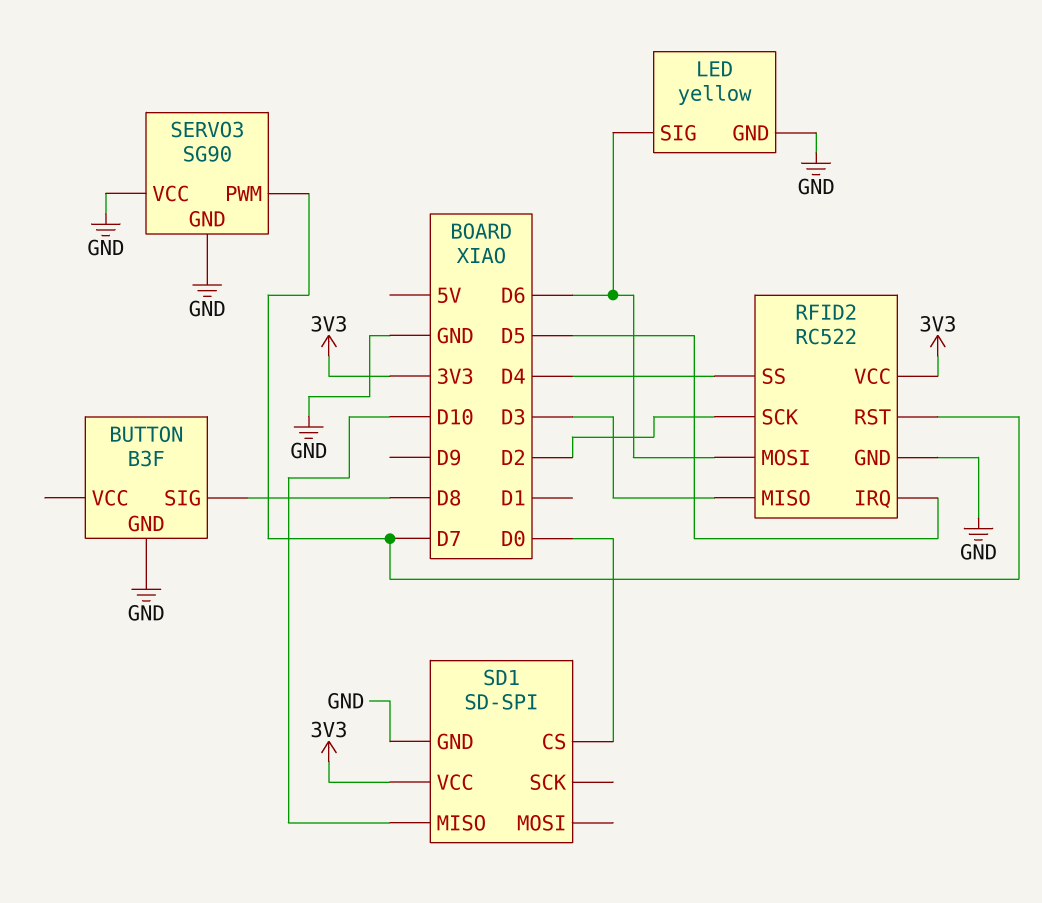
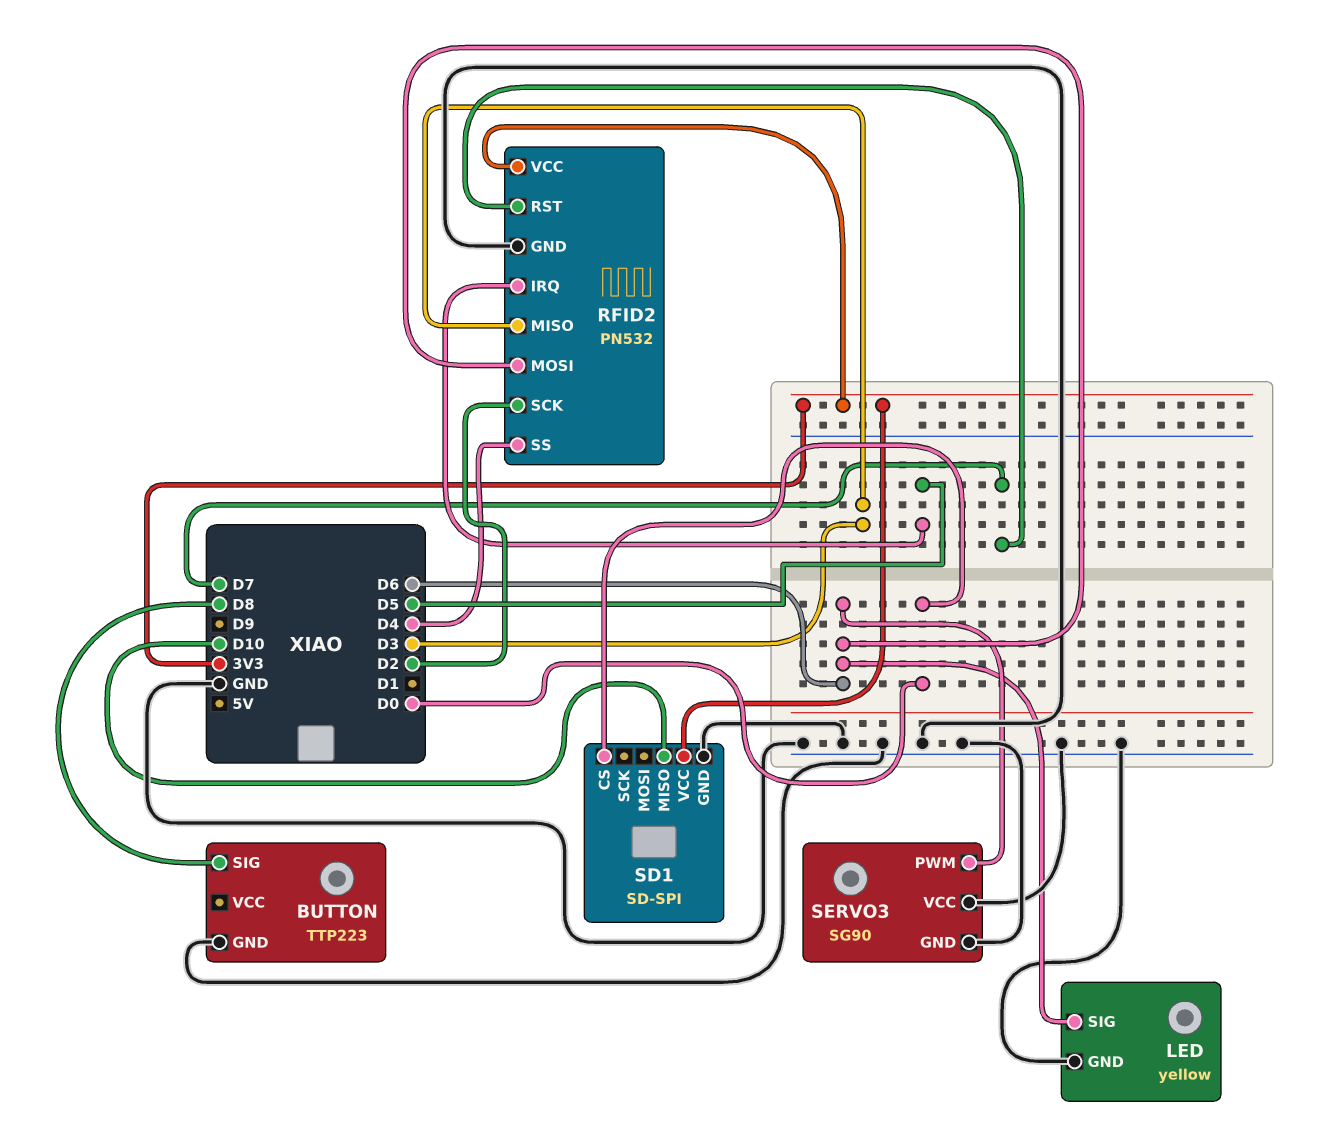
BUTTON: B3F -> TTP223
RFID2: RC522 -> PN532
SERVO3 pin PWM: D7 -> D6

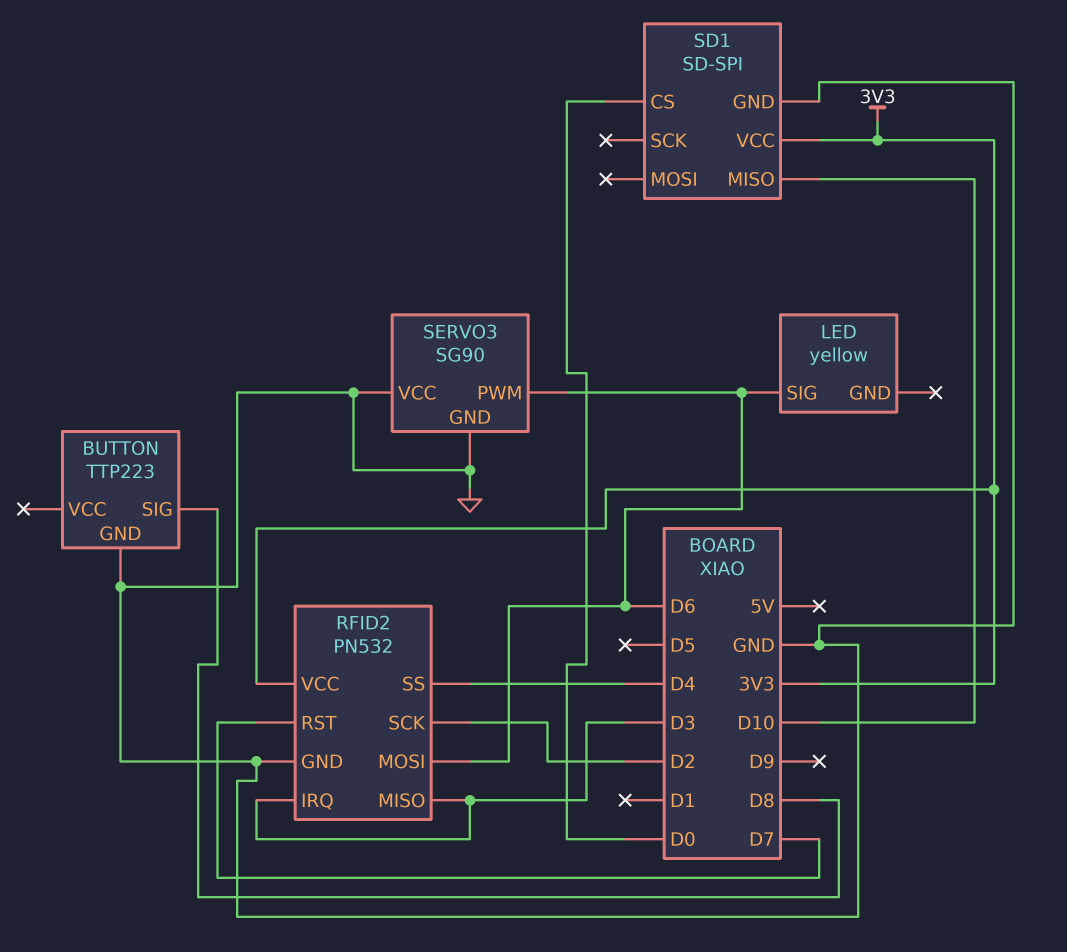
LED pin GND: GND -> none
RFID2 pin IRQ: D5 -> D3

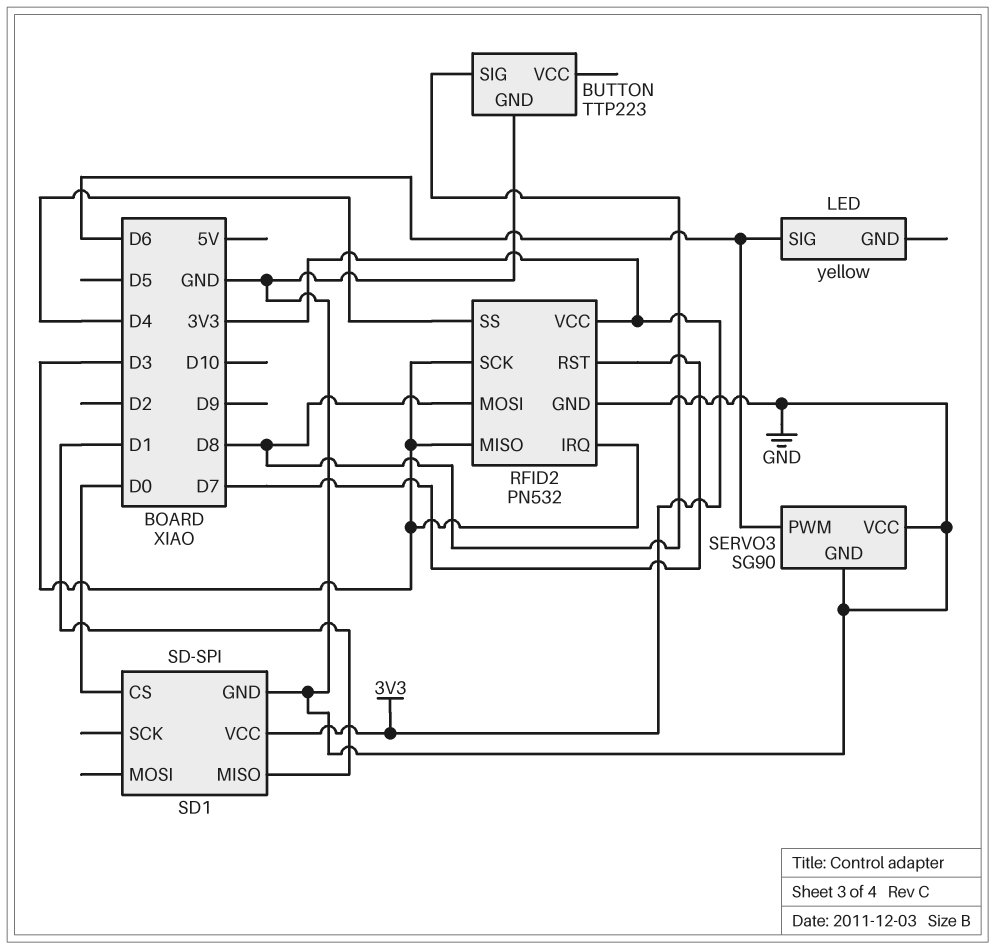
RFID2 pin MOSI: D6 -> D8
RFID2 pin SCK: D2 -> D3
SD1 pin MISO: D10 -> D1

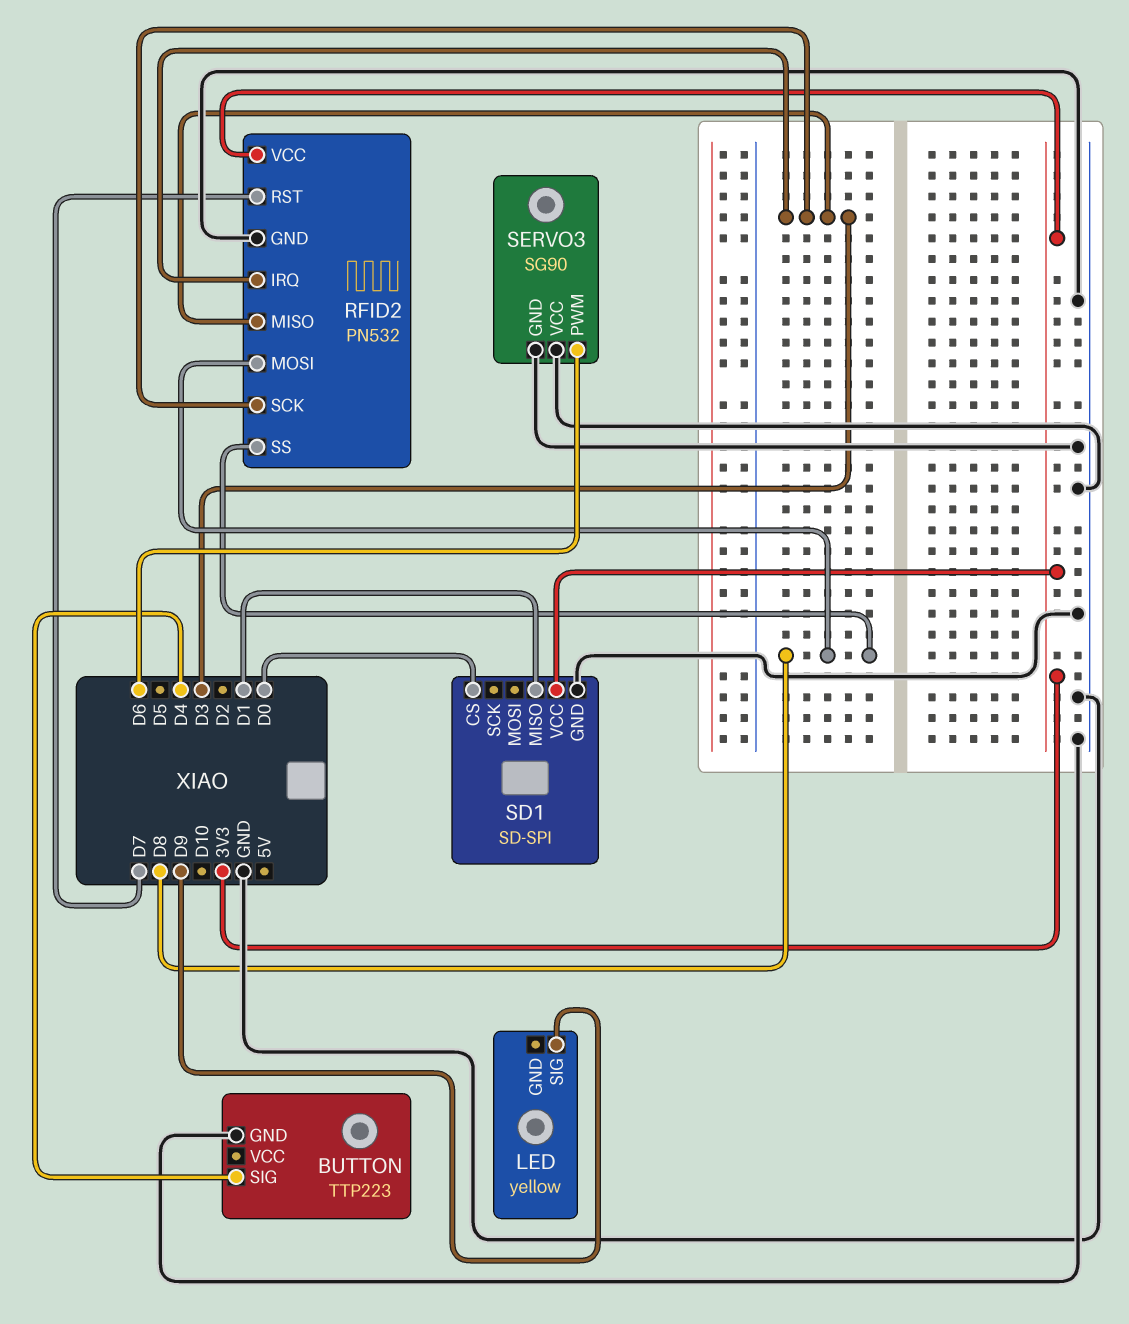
BUTTON pin SIG: D8 -> D4
LED pin SIG: D6 -> D9
RFID2 pin SS: D4 -> D8

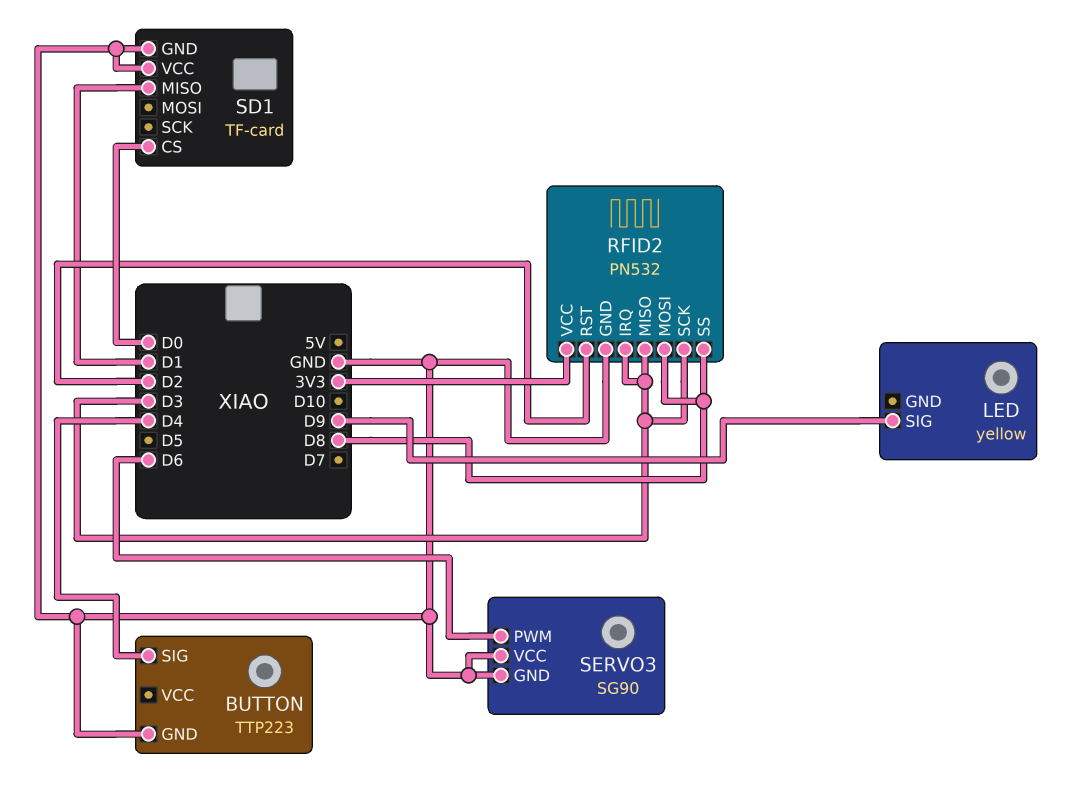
RFID2 pin RST: D7 -> D2
SD1: SD-SPI -> TF-card
SD1 pin VCC: 3V3 -> GND

